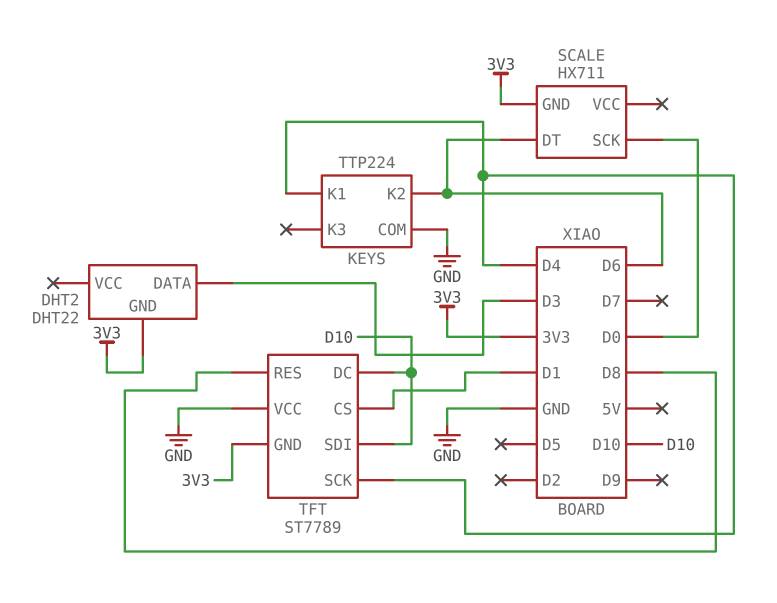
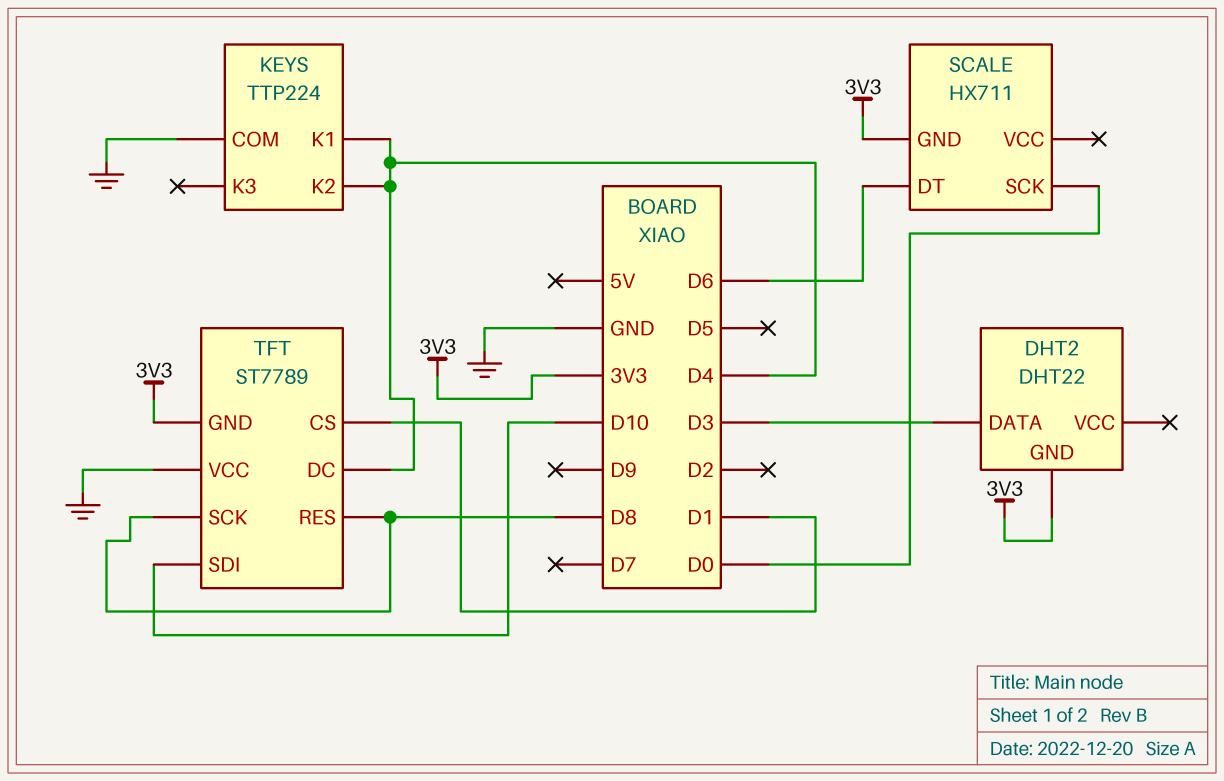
KEYS pin K2: D6 -> D4
TFT pin DC: D10 -> D4
TFT pin SCK: D4 -> D8

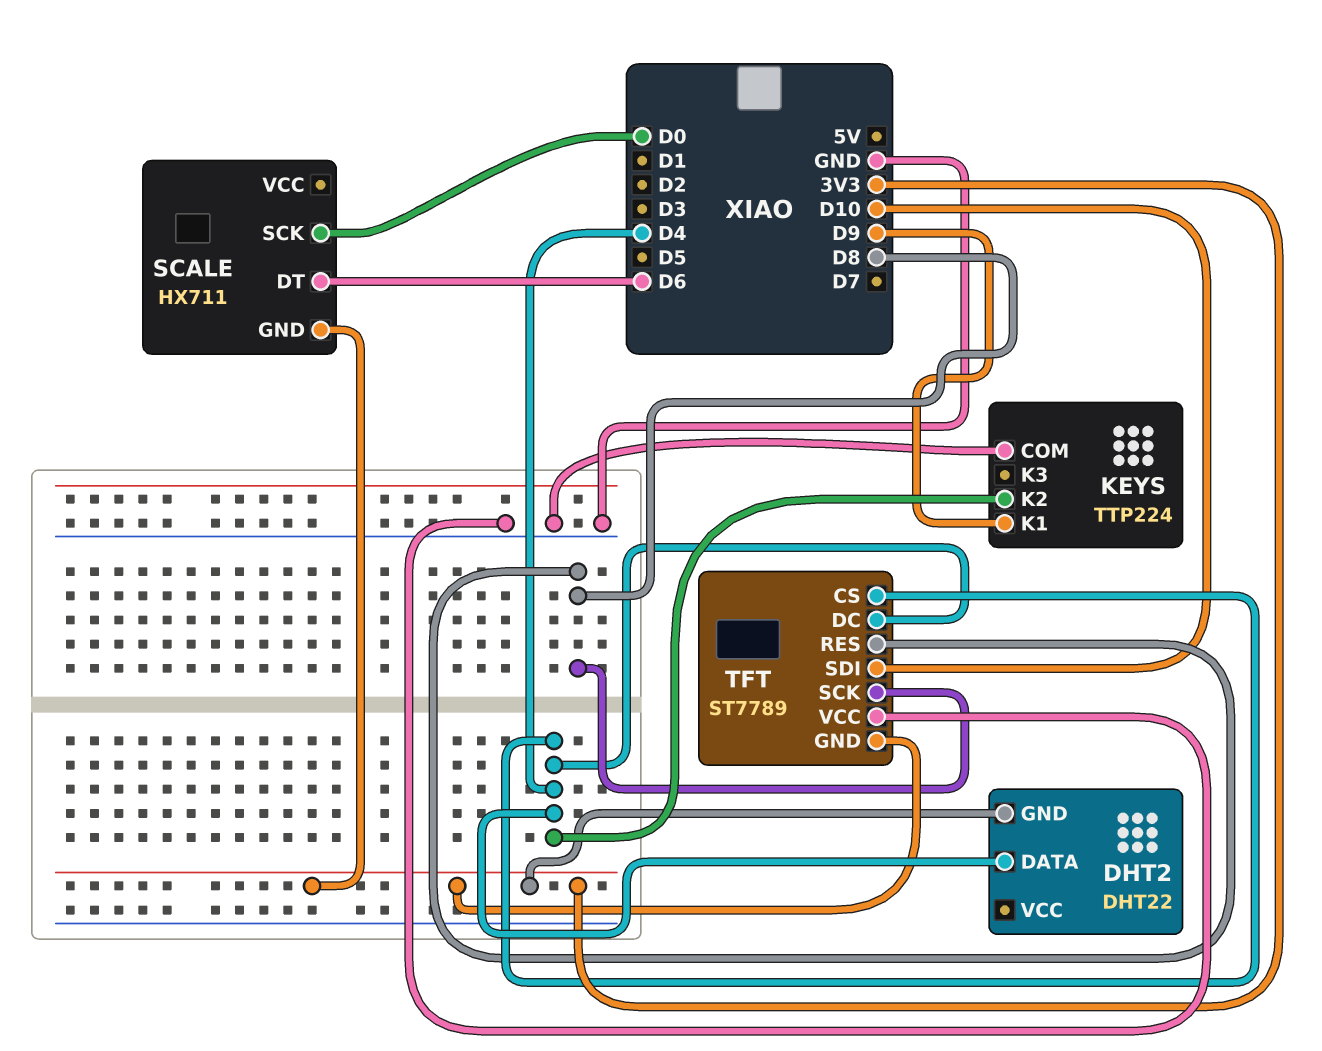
DHT2 pin DATA: D3 -> D4
KEYS pin K1: D4 -> D9
TFT pin CS: D1 -> D4

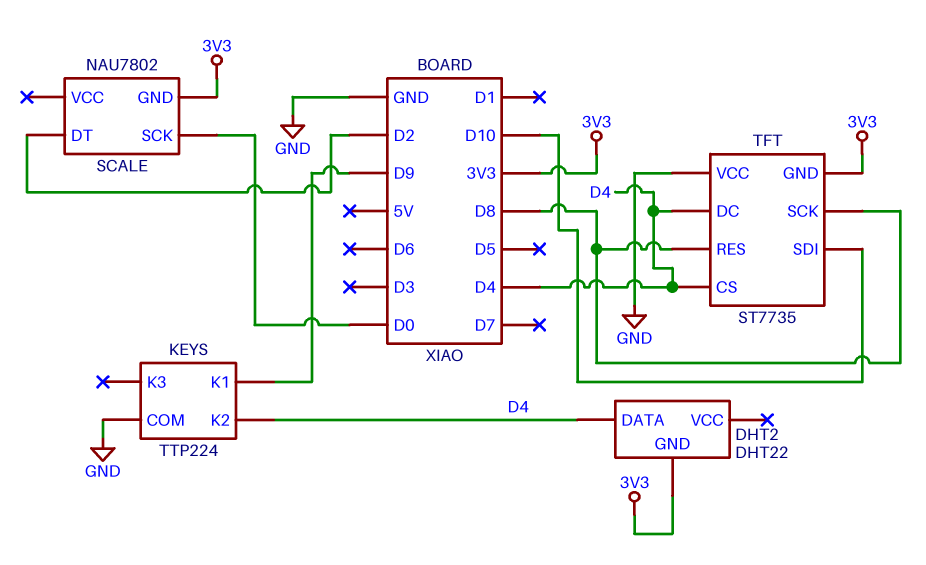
SCALE: HX711 -> NAU7802
SCALE pin DT: D6 -> D2
TFT: ST7789 -> ST7735

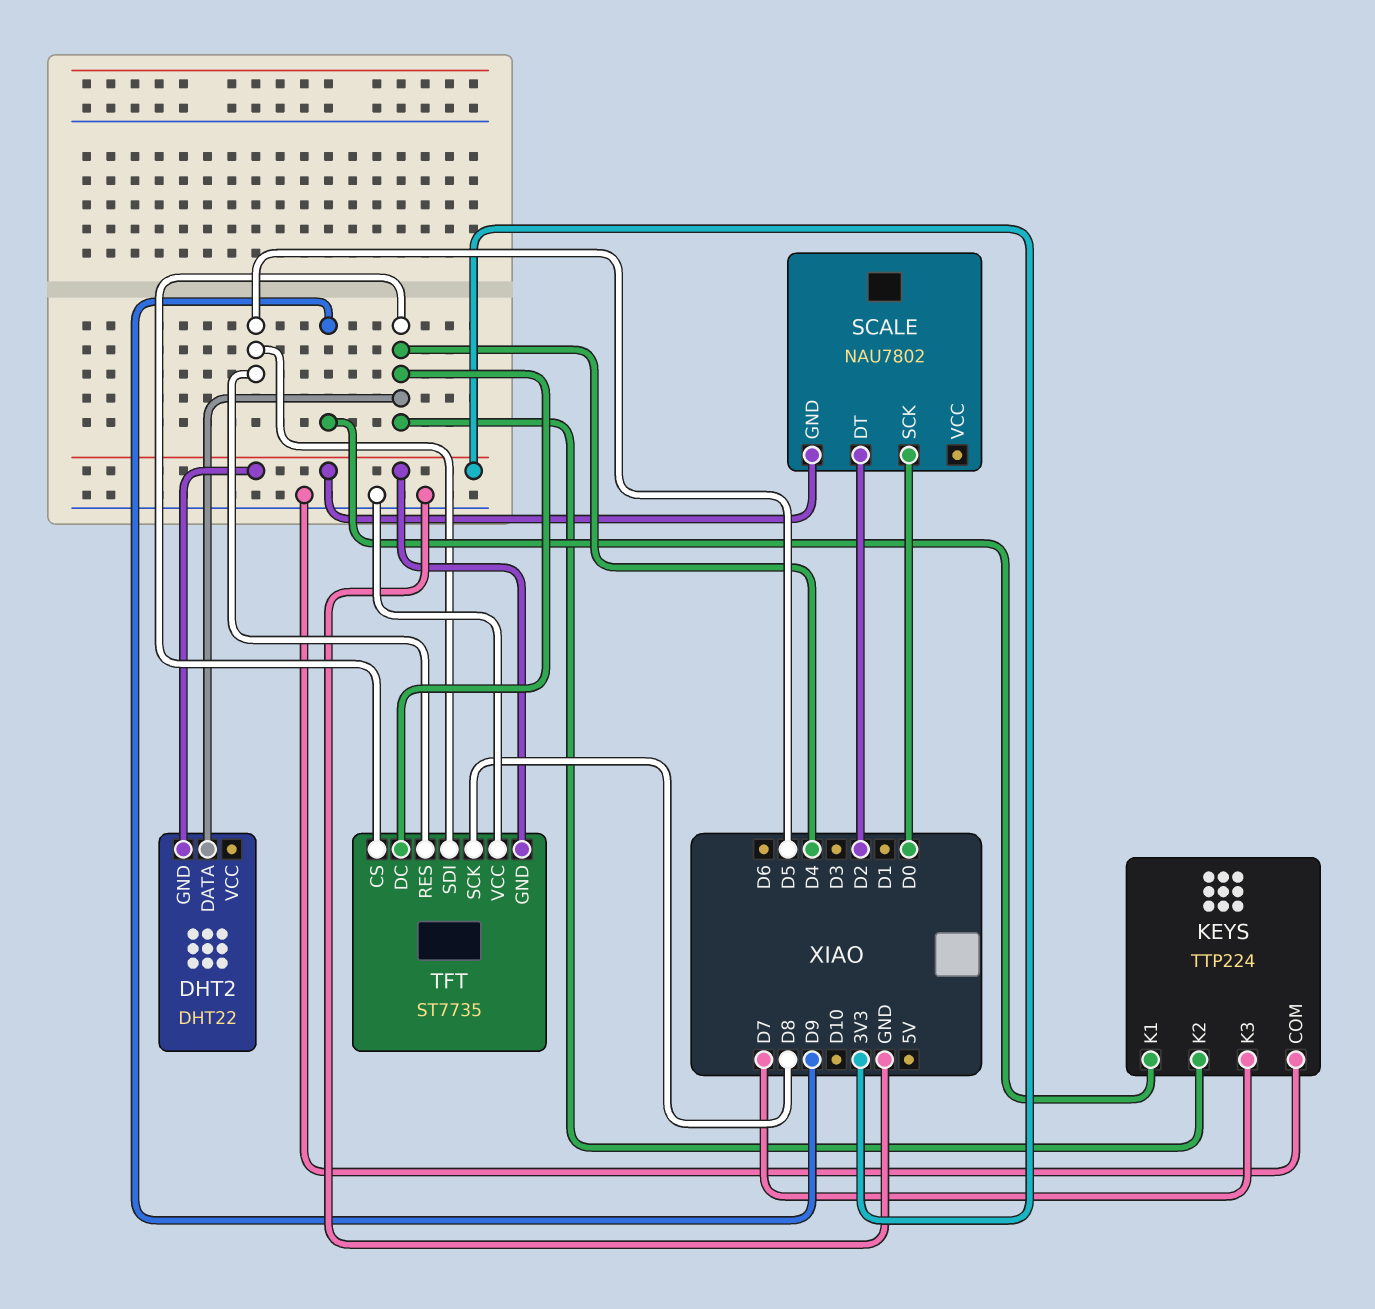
KEYS pin K3: none -> D7
TFT pin RES: D8 -> D5
TFT pin SDI: D10 -> D5

